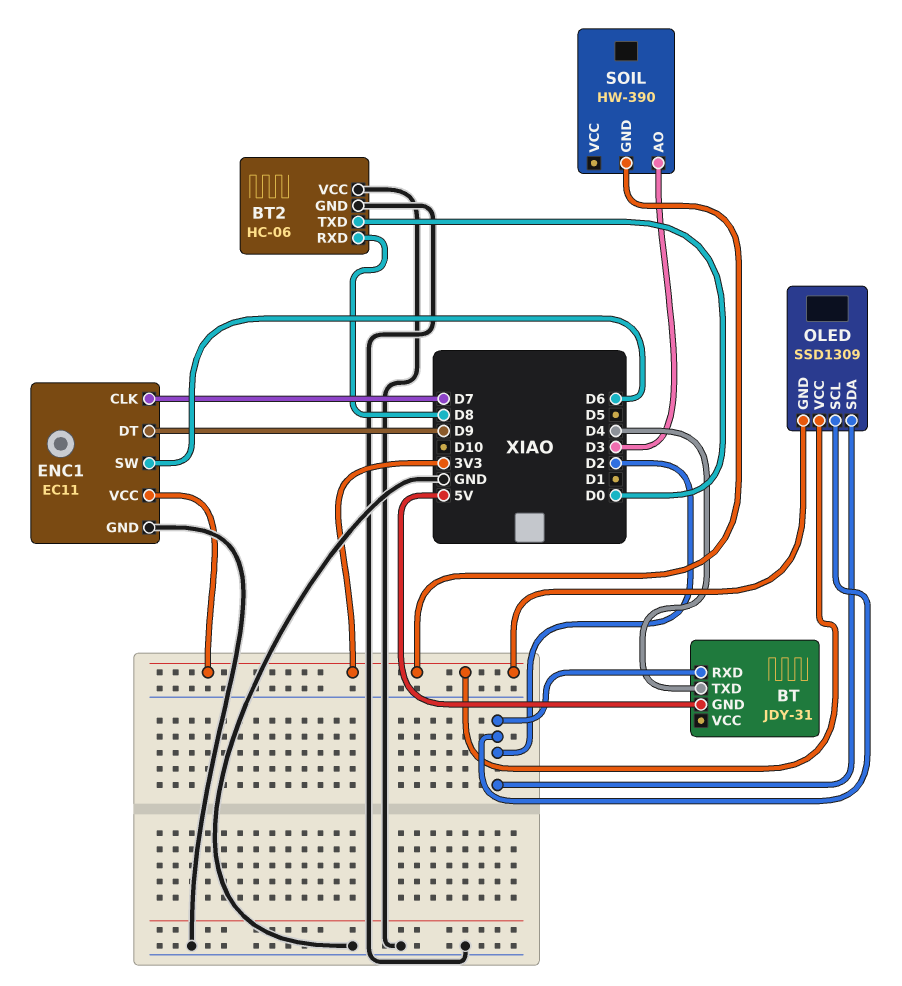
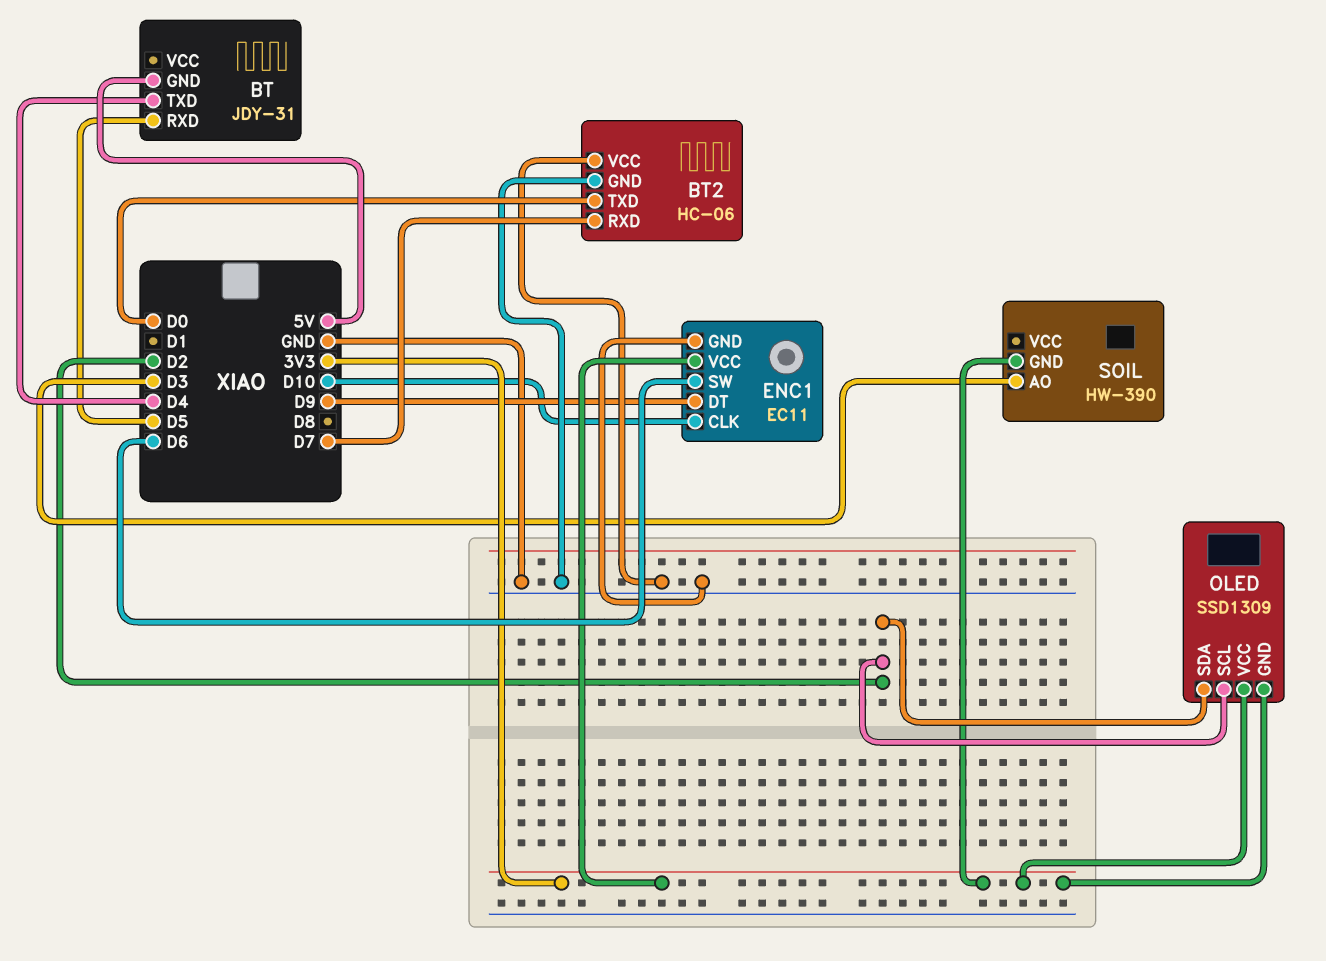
BT pin RXD: D2 -> D5
BT2 pin RXD: D8 -> D7
ENC1 pin CLK: D7 -> D10

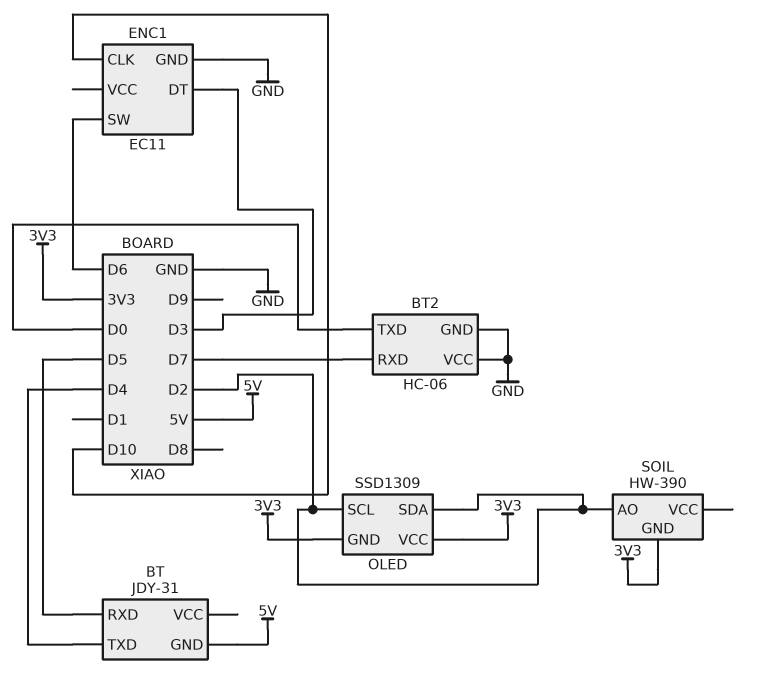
ENC1 pin DT: D9 -> D3
ENC1 pin VCC: 3V3 -> none
SOIL pin AO: D3 -> D2

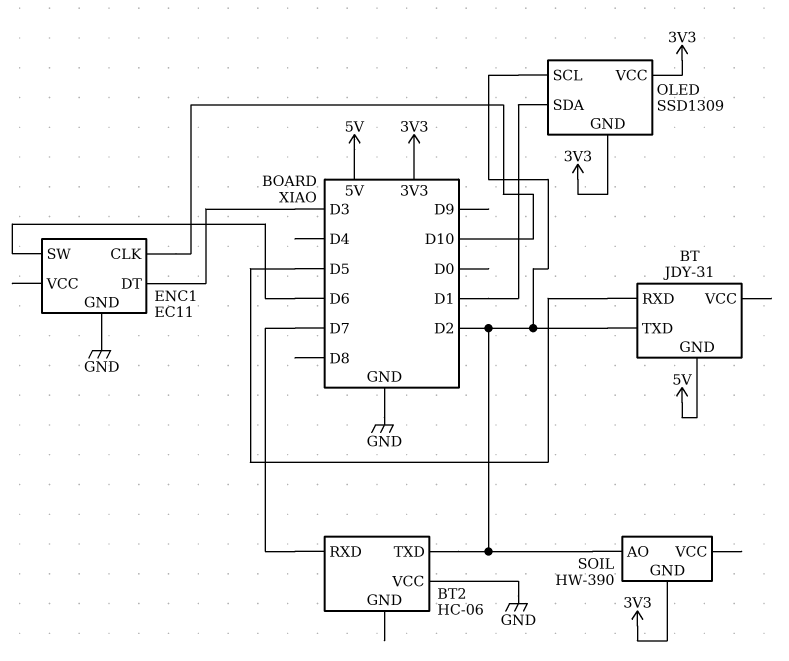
BT pin TXD: D4 -> D2
BT2 pin GND: GND -> none
BT2 pin TXD: D0 -> D2
OLED pin SDA: D2 -> D1

